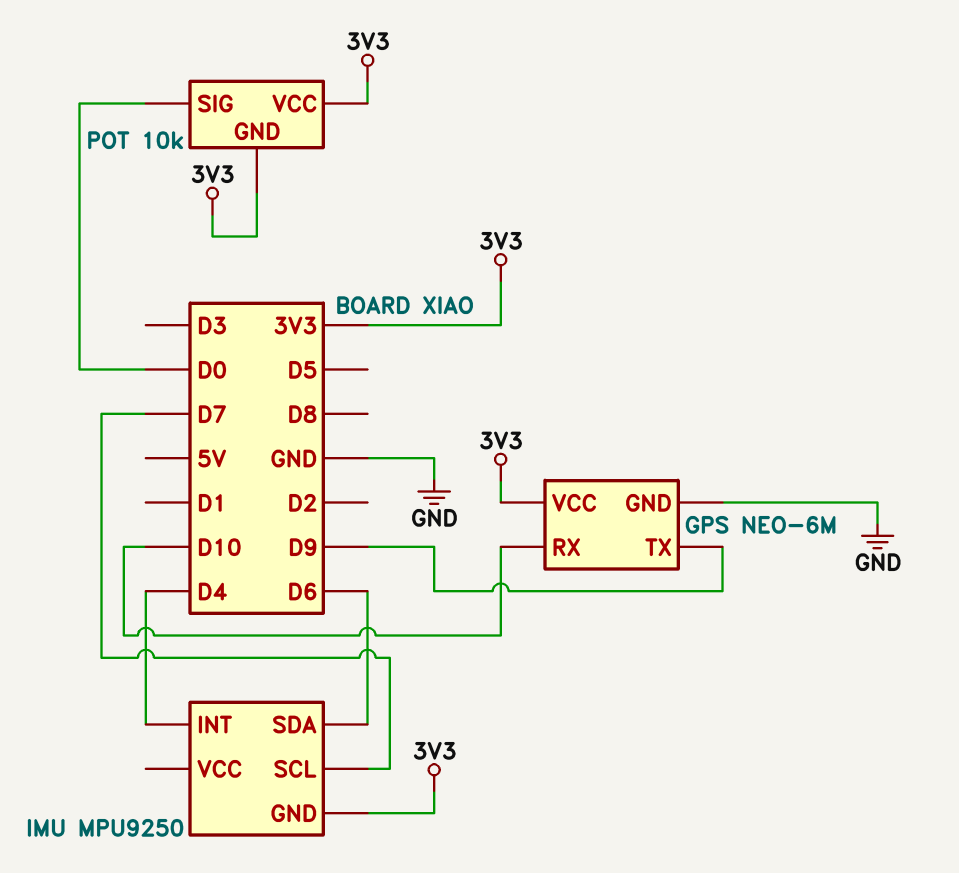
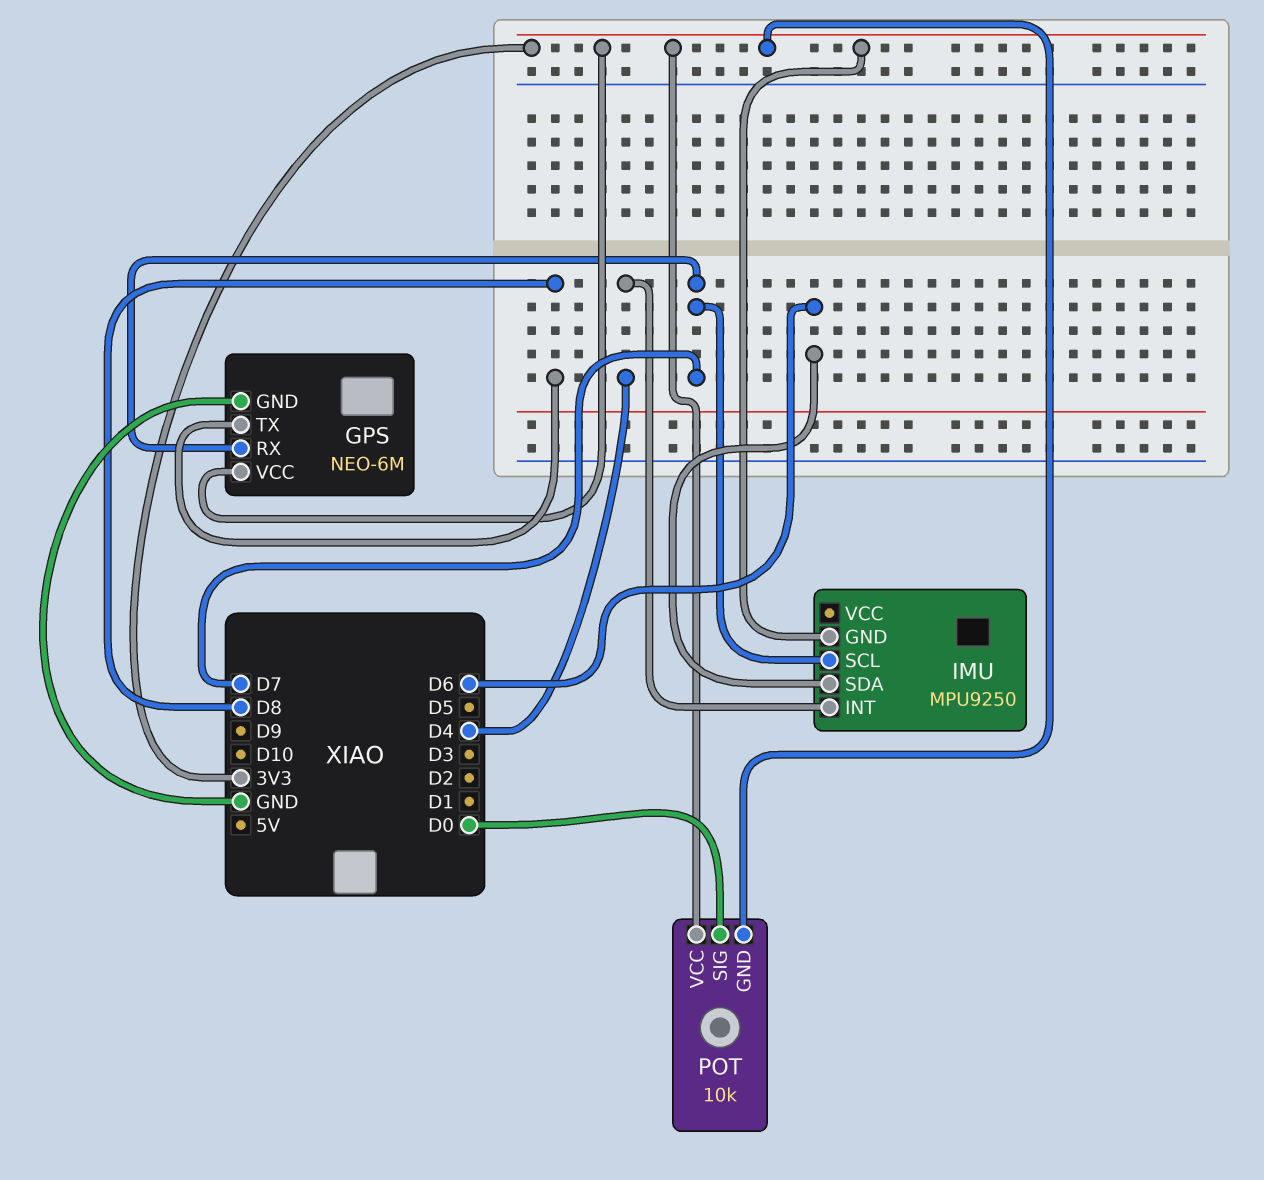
GPS pin RX: D10 -> D7
GPS pin TX: D9 -> D8

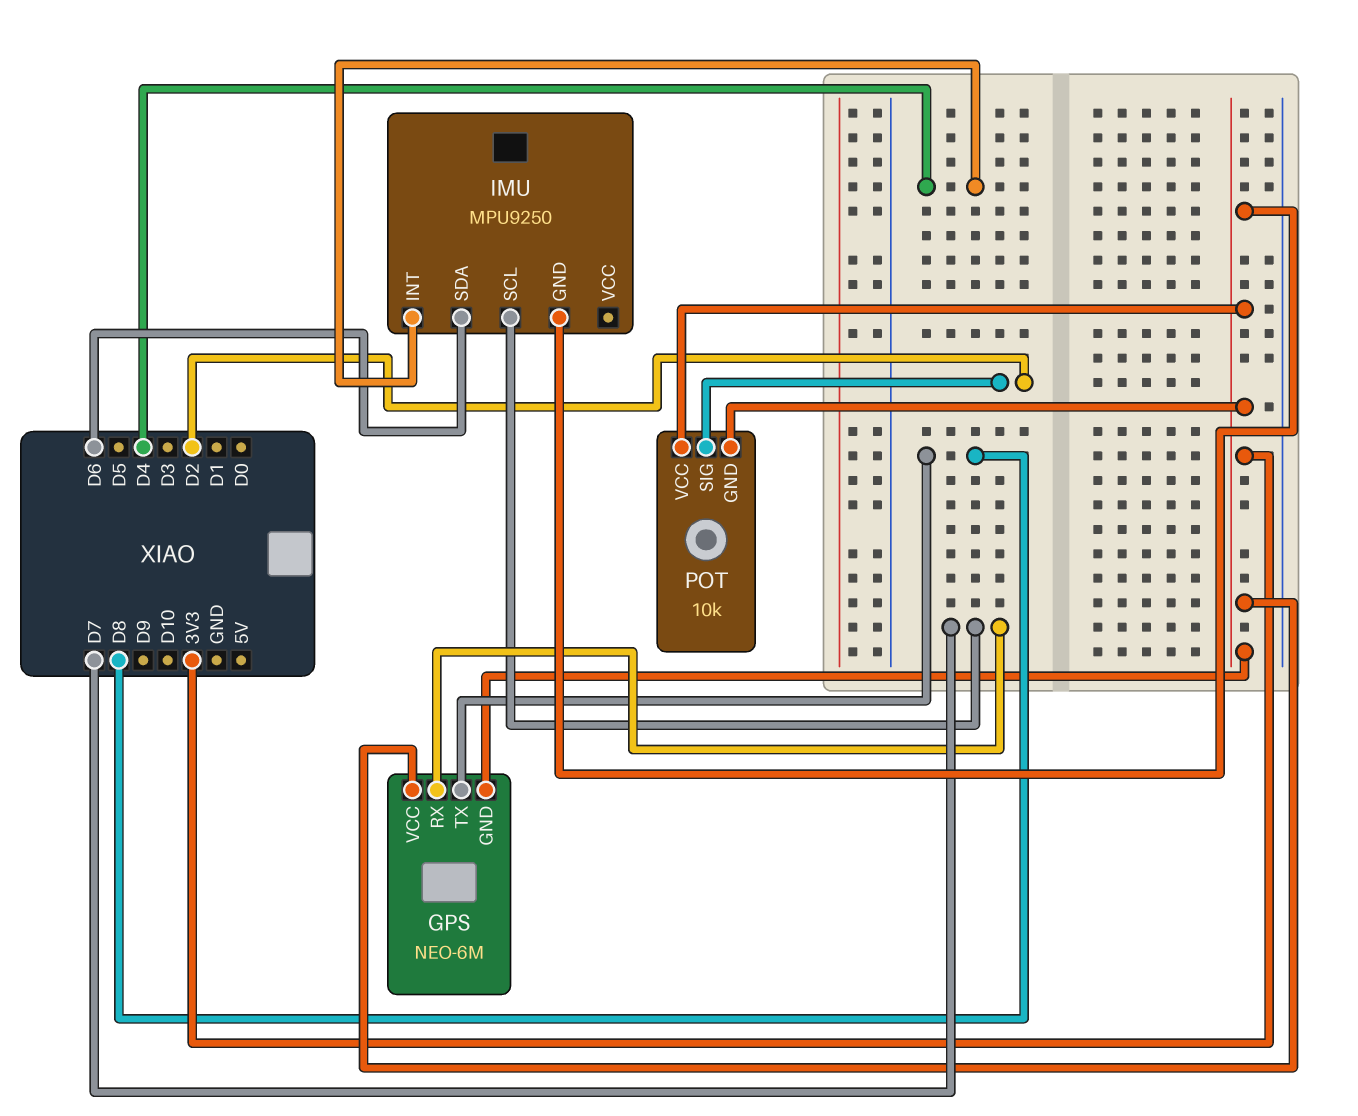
GPS pin GND: GND -> 3V3
POT pin SIG: D0 -> D2

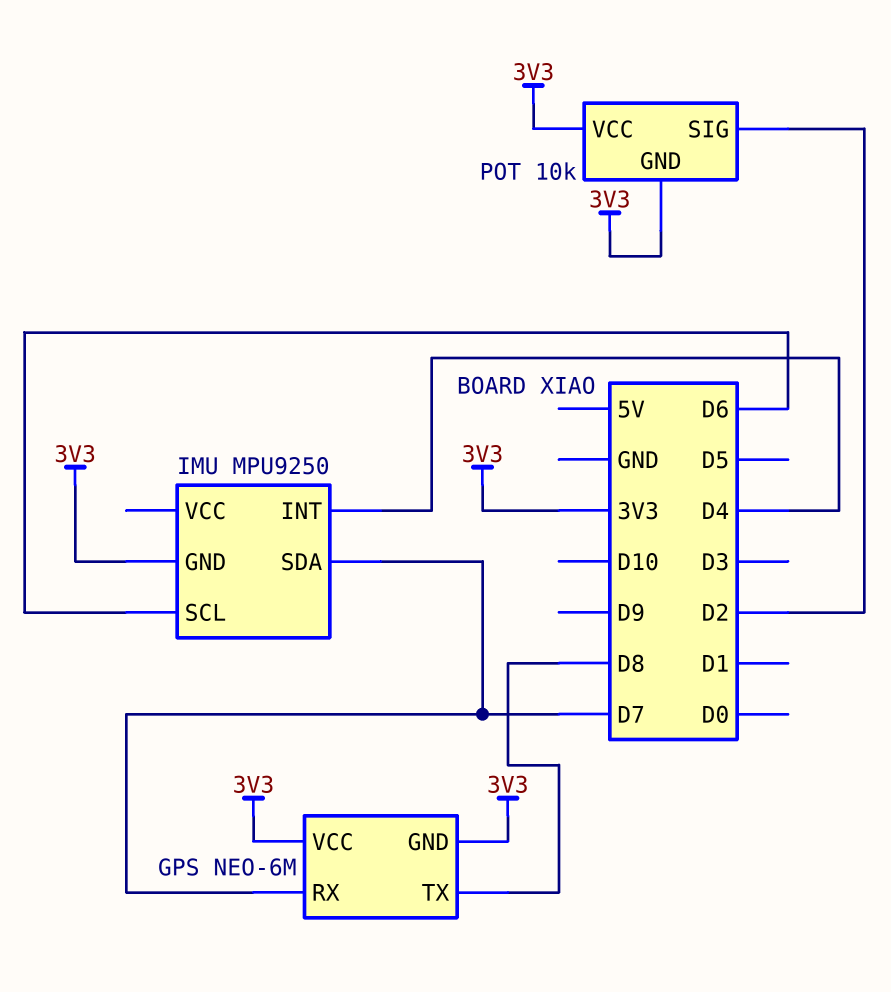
IMU pin SCL: D7 -> D6
IMU pin SDA: D6 -> D7

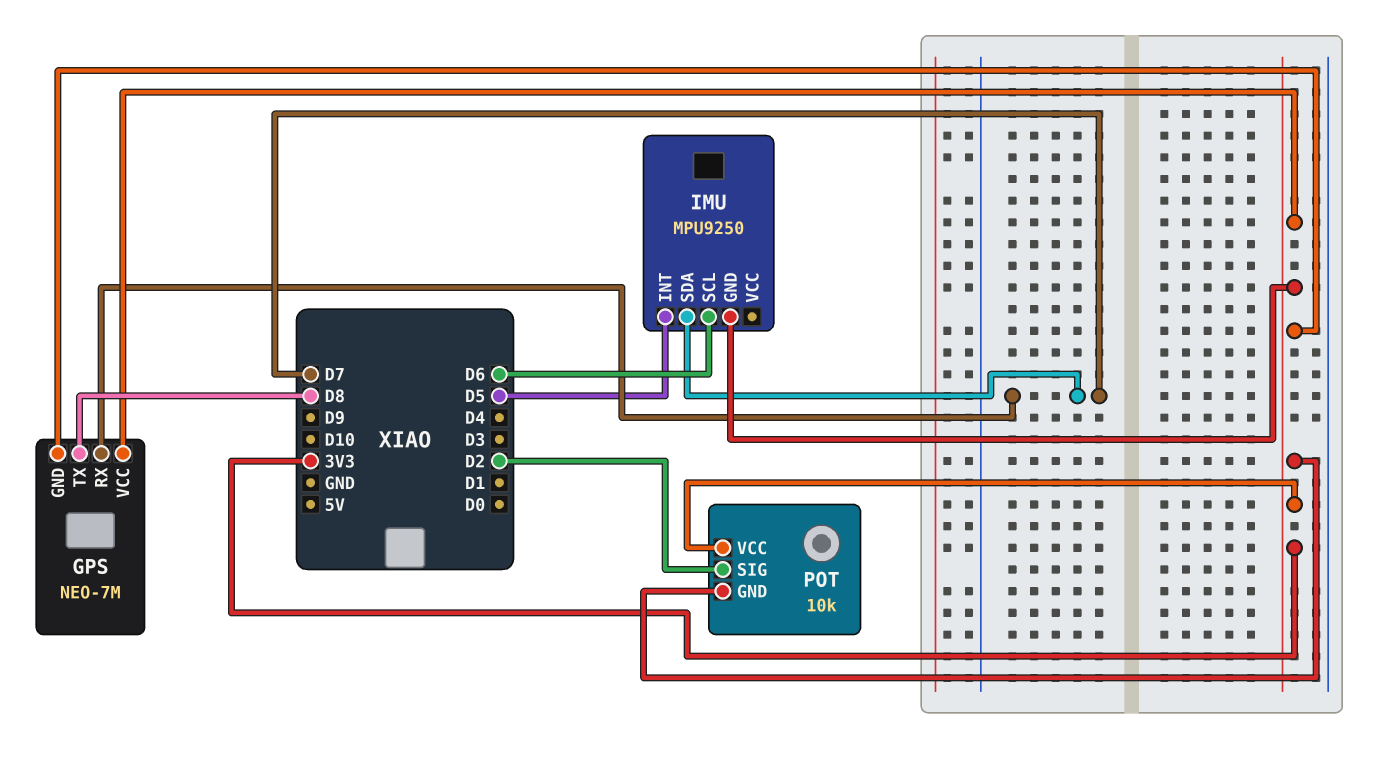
GPS: NEO-6M -> NEO-7M
IMU pin INT: D4 -> D5

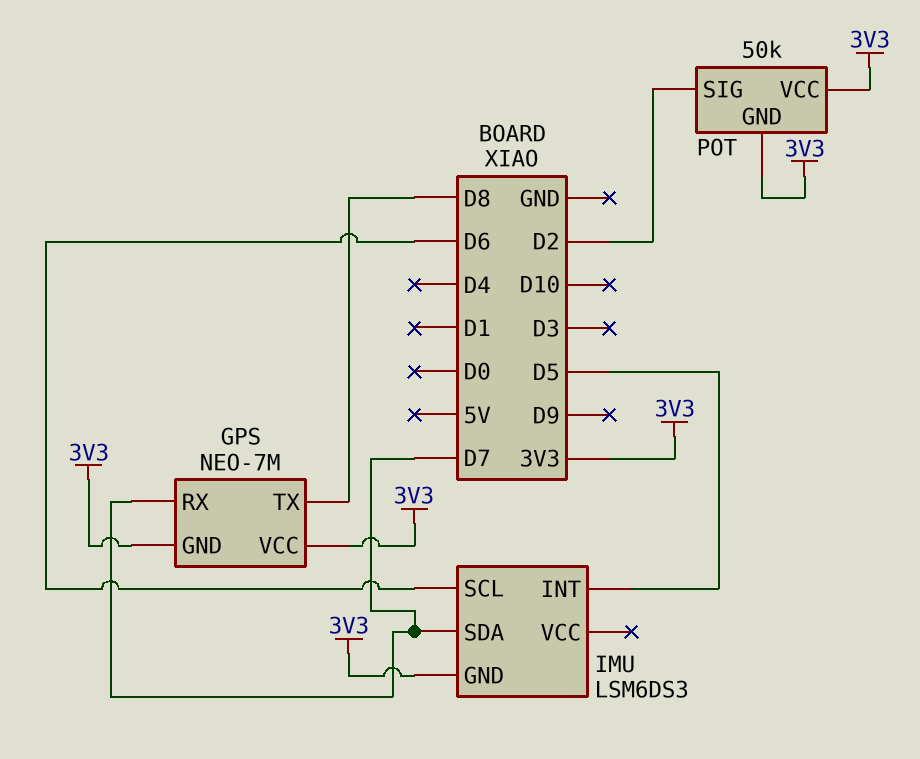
IMU: MPU9250 -> LSM6DS3
POT: 10k -> 50k

